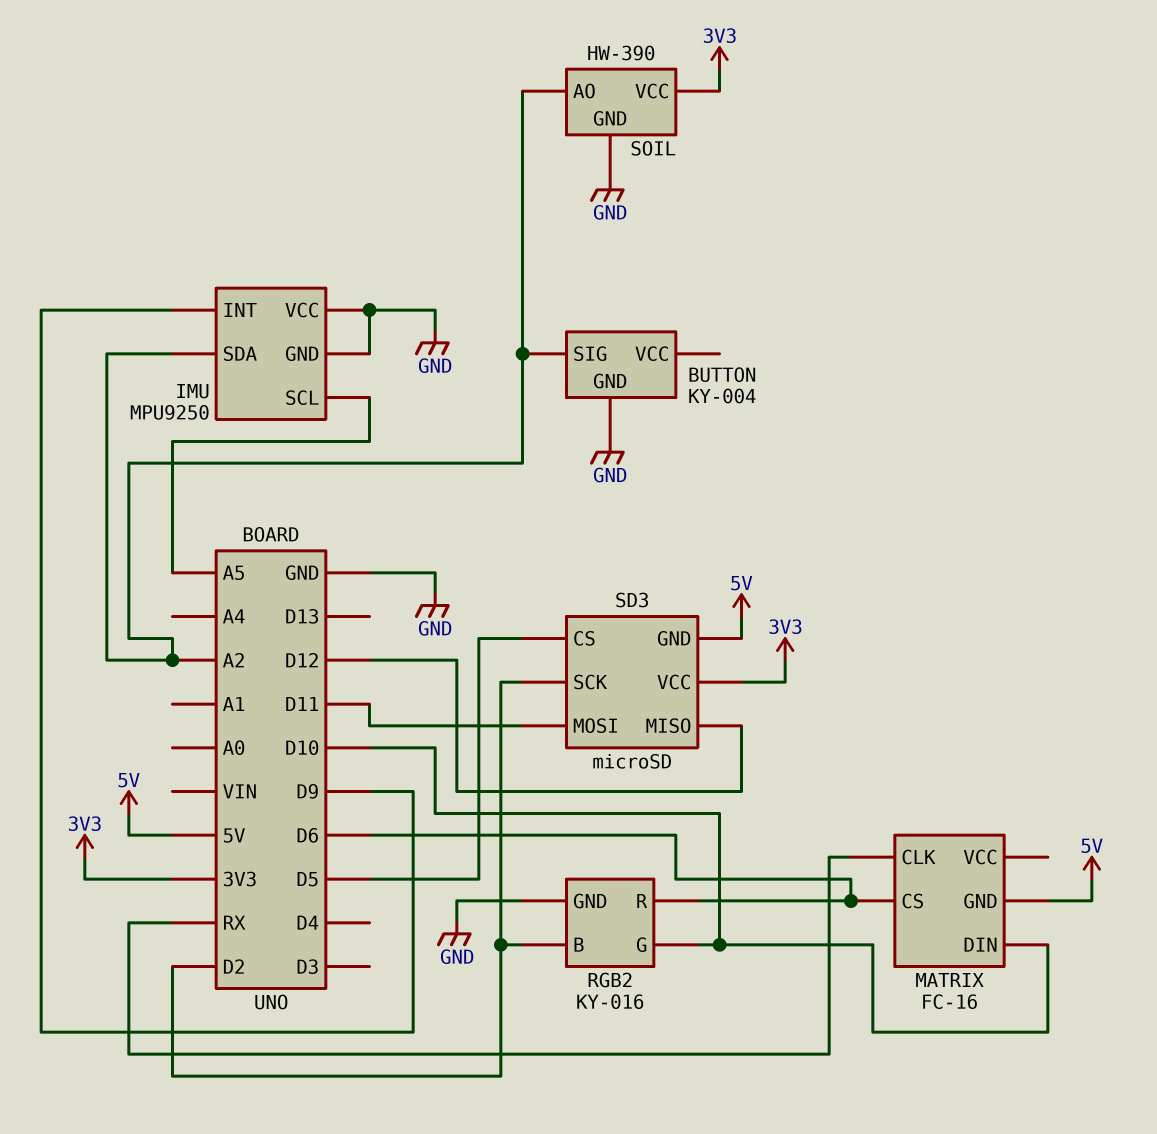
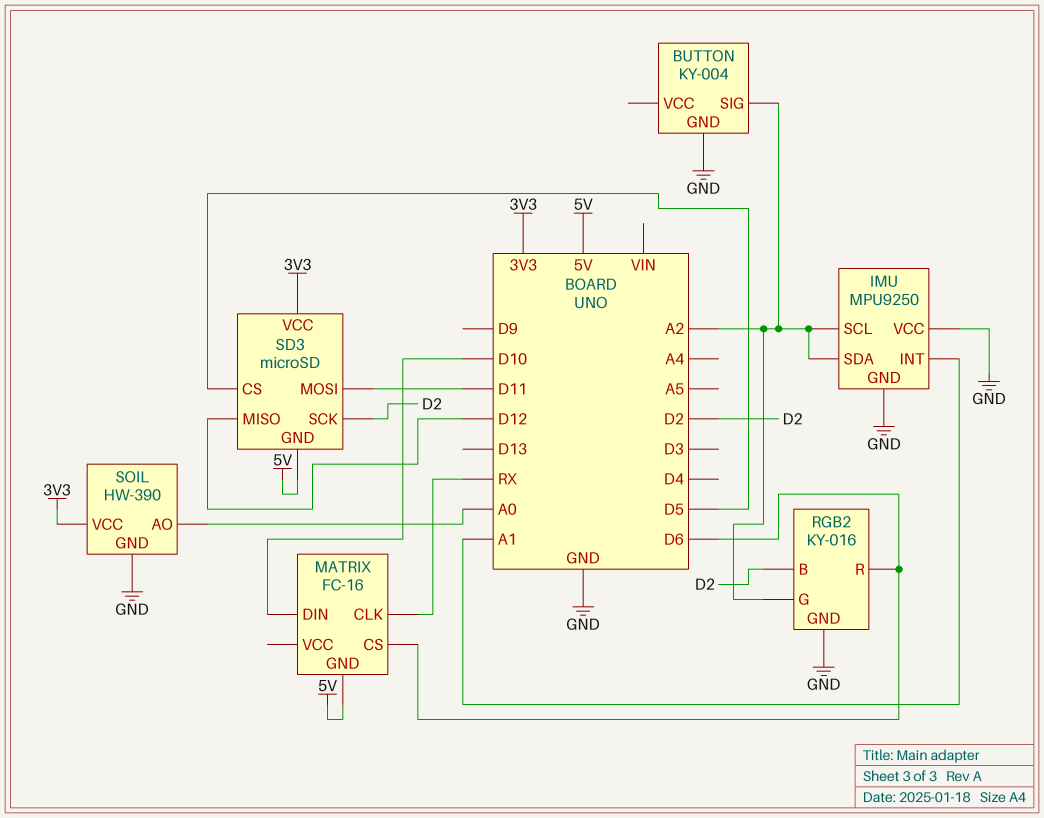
IMU pin INT: D9 -> A1
IMU pin SCL: A5 -> A2
RGB2 pin G: D10 -> A2
SOIL pin AO: A2 -> A0

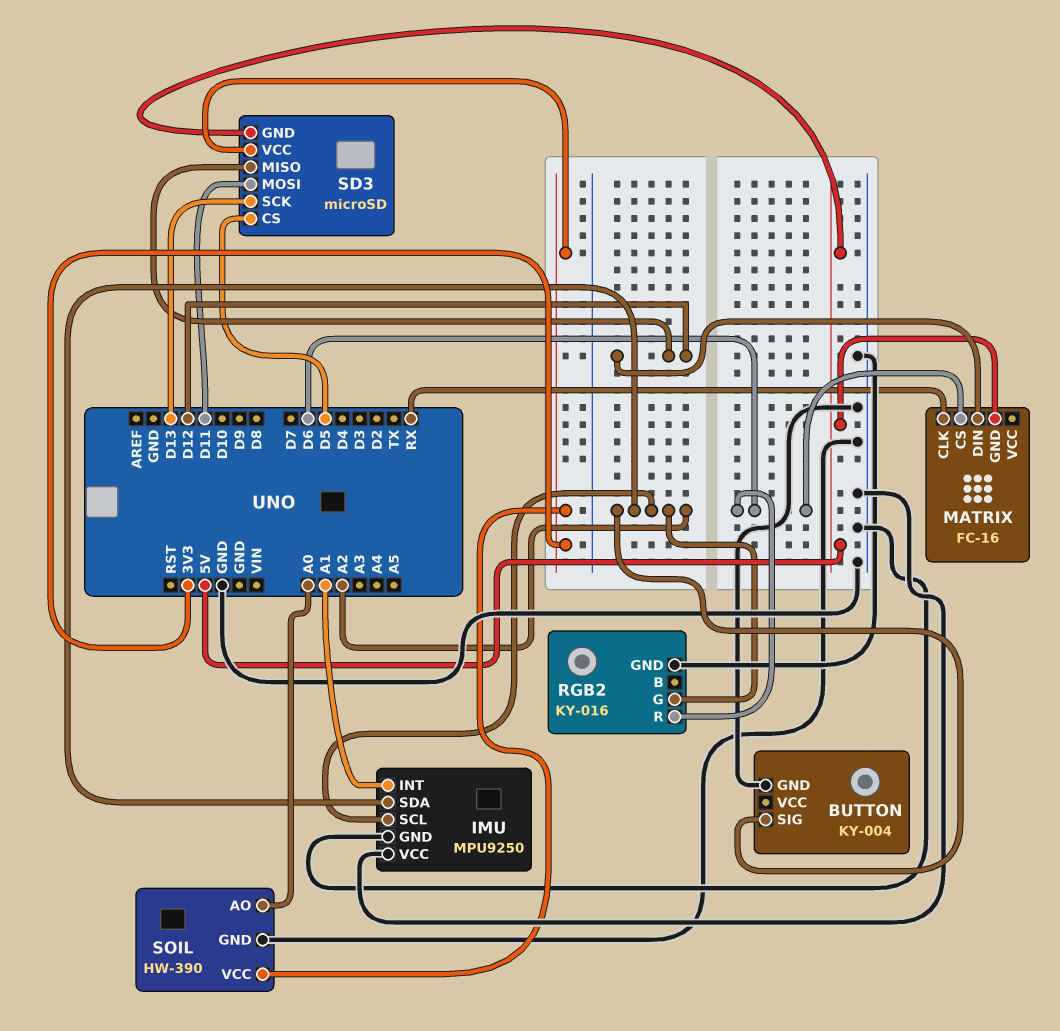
MATRIX pin DIN: D10 -> D12
RGB2 pin B: D2 -> none
SD3 pin SCK: D2 -> D13

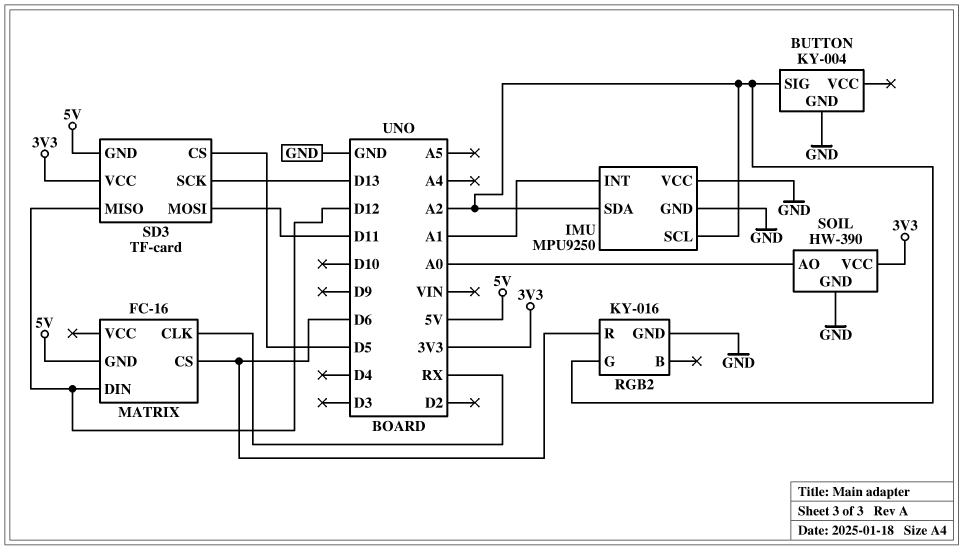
SD3: microSD -> TF-card

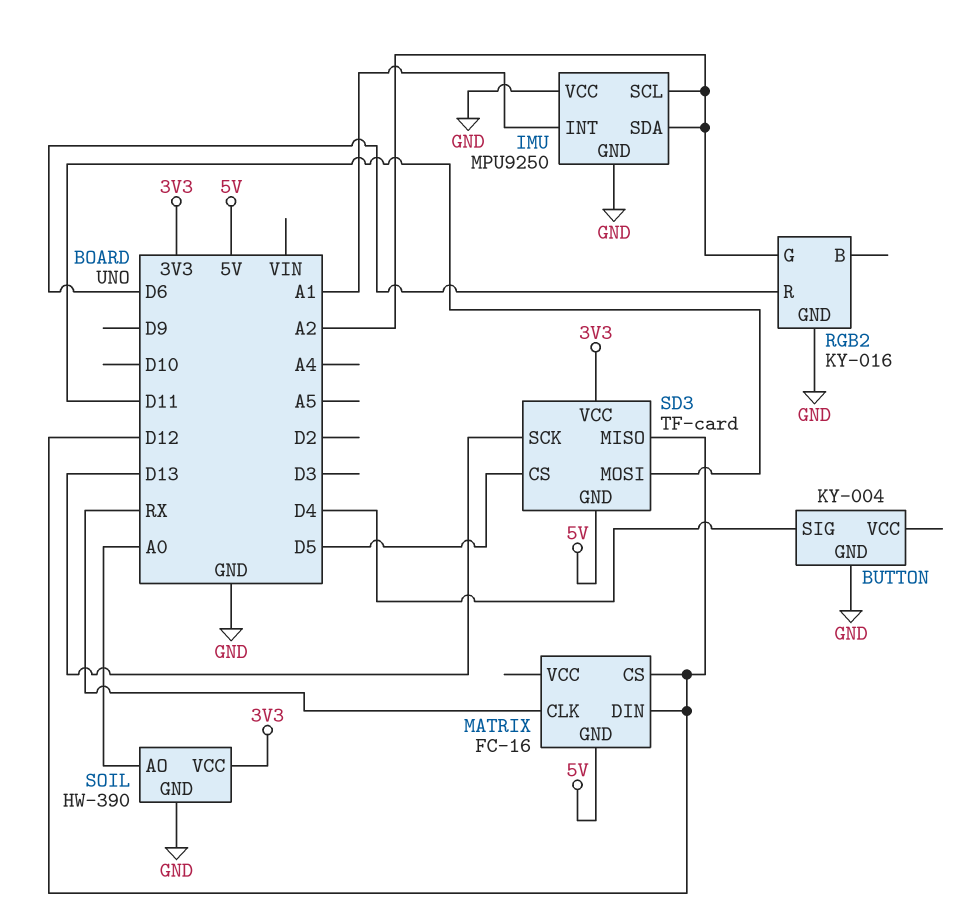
BUTTON pin SIG: A2 -> D4
MATRIX pin CS: D6 -> D12

